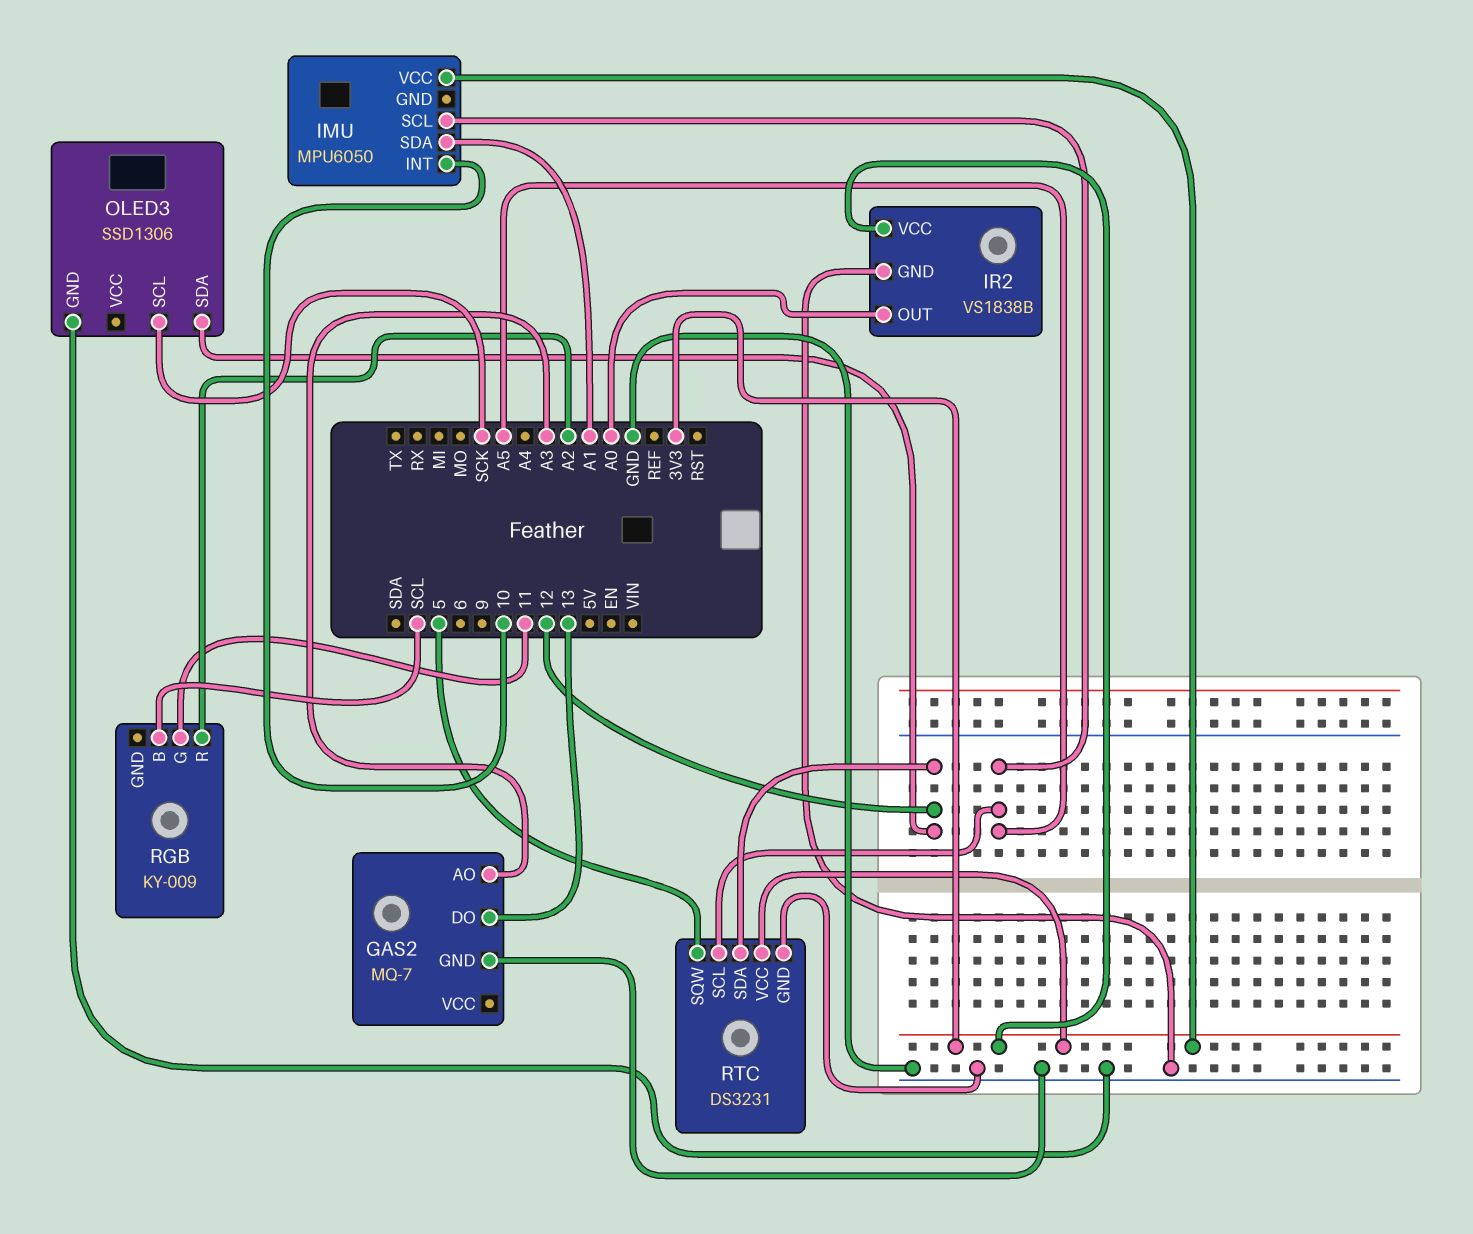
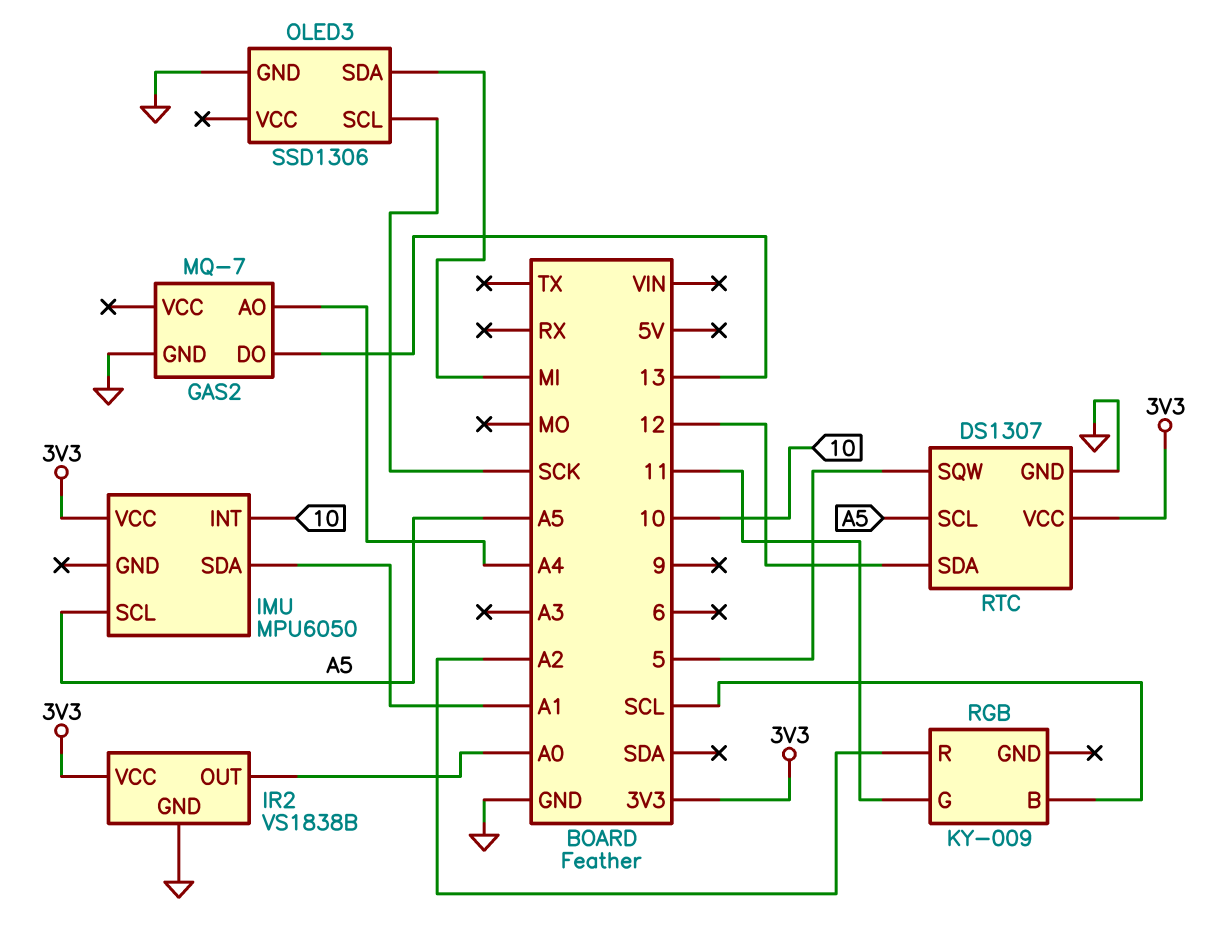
GAS2 pin AO: A3 -> A4
OLED3 pin SDA: 12 -> MI
RTC: DS3231 -> DS1307

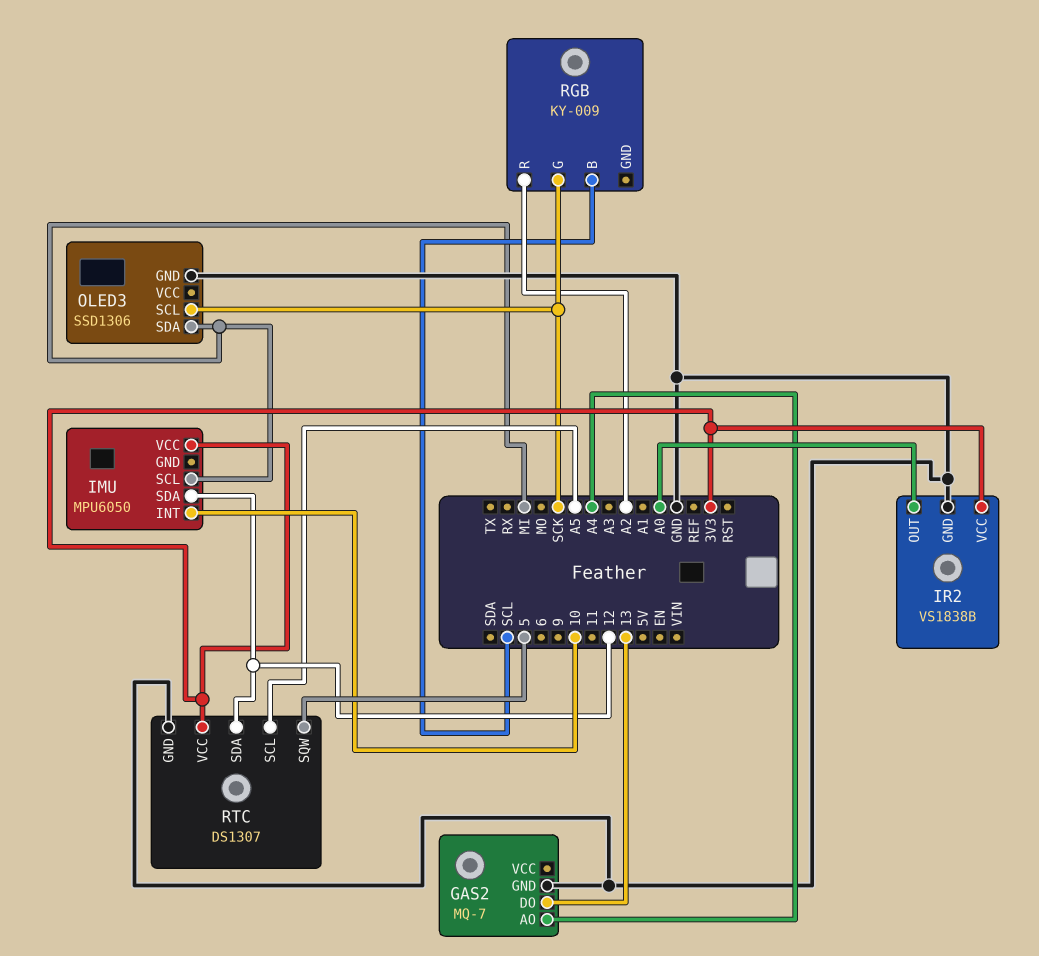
IMU pin SCL: A5 -> MI
IMU pin SDA: A1 -> 12
RGB pin G: 11 -> SCK

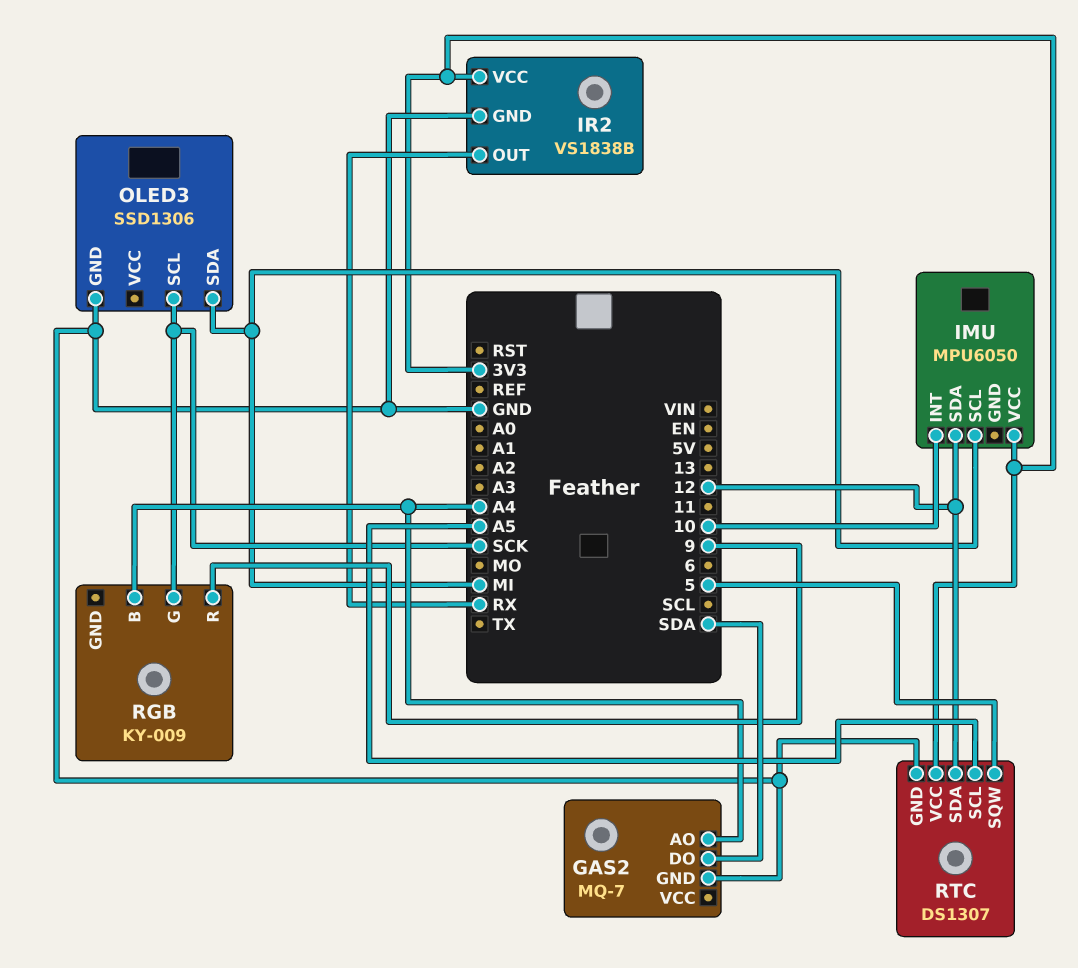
GAS2 pin DO: 13 -> SDA
IR2 pin OUT: A0 -> RX
RGB pin B: SCL -> A4
RGB pin R: A2 -> 9

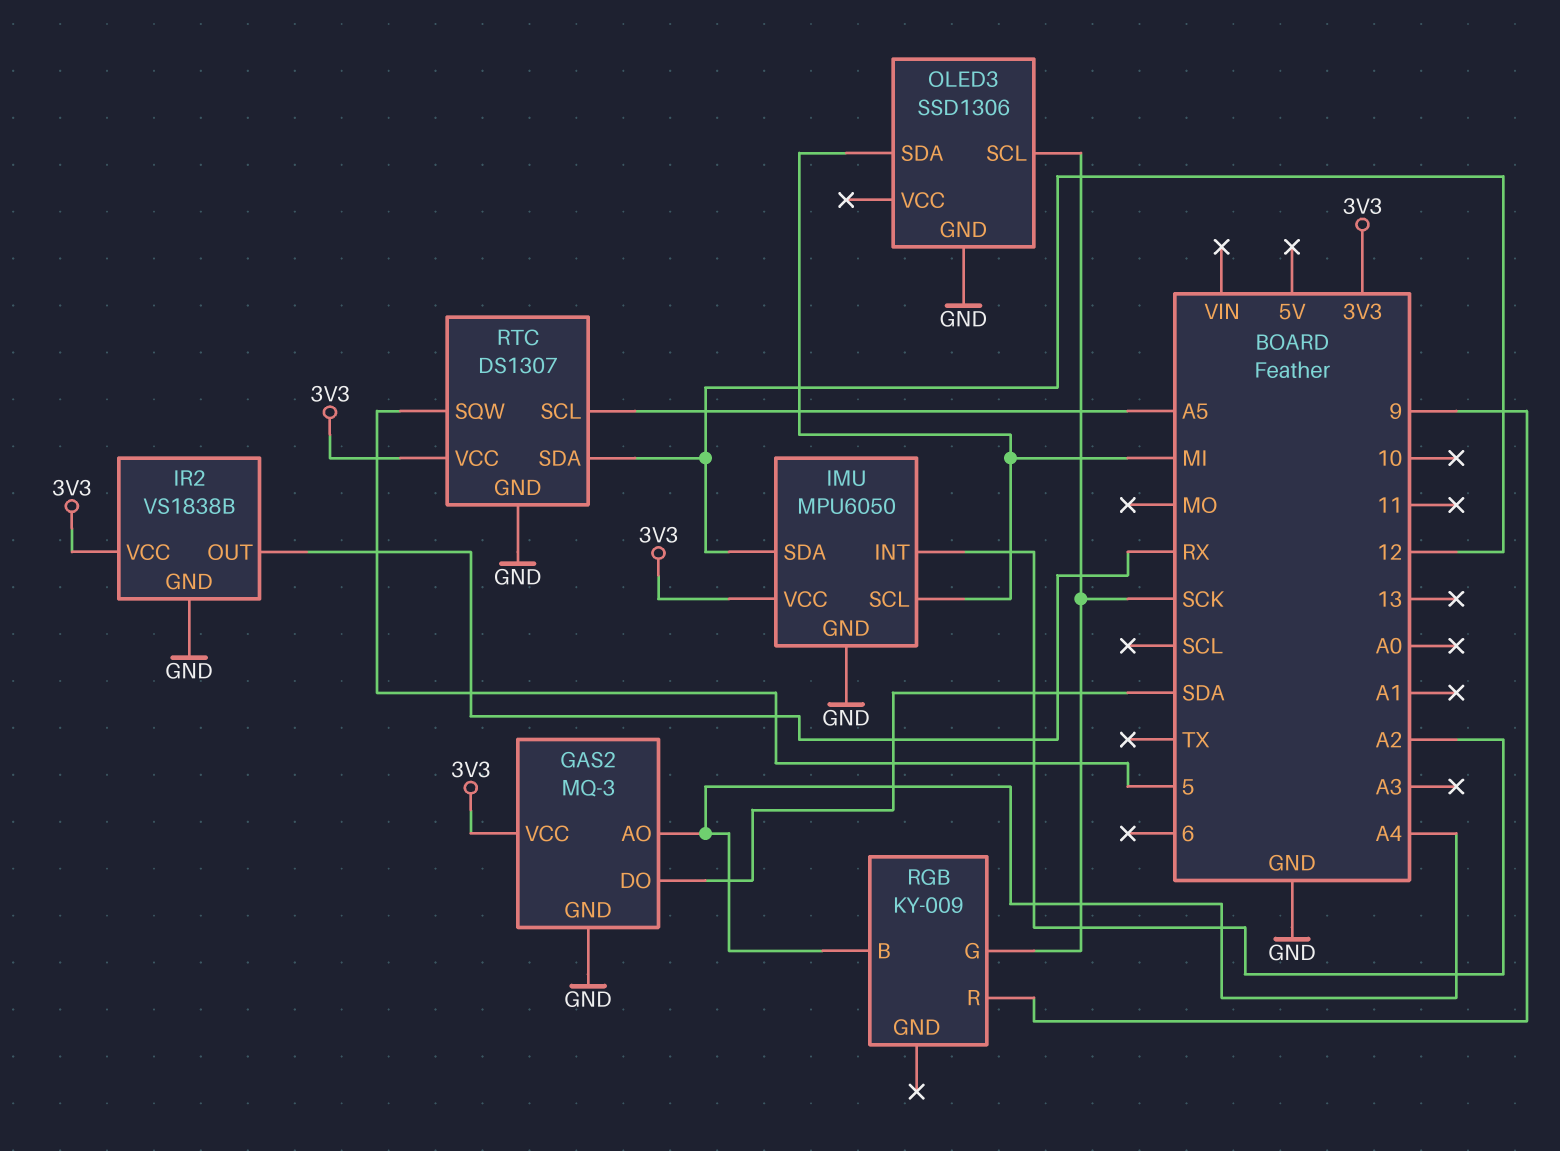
GAS2: MQ-7 -> MQ-3
GAS2 pin VCC: none -> 3V3
IMU pin GND: none -> GND
IMU pin INT: 10 -> A2

